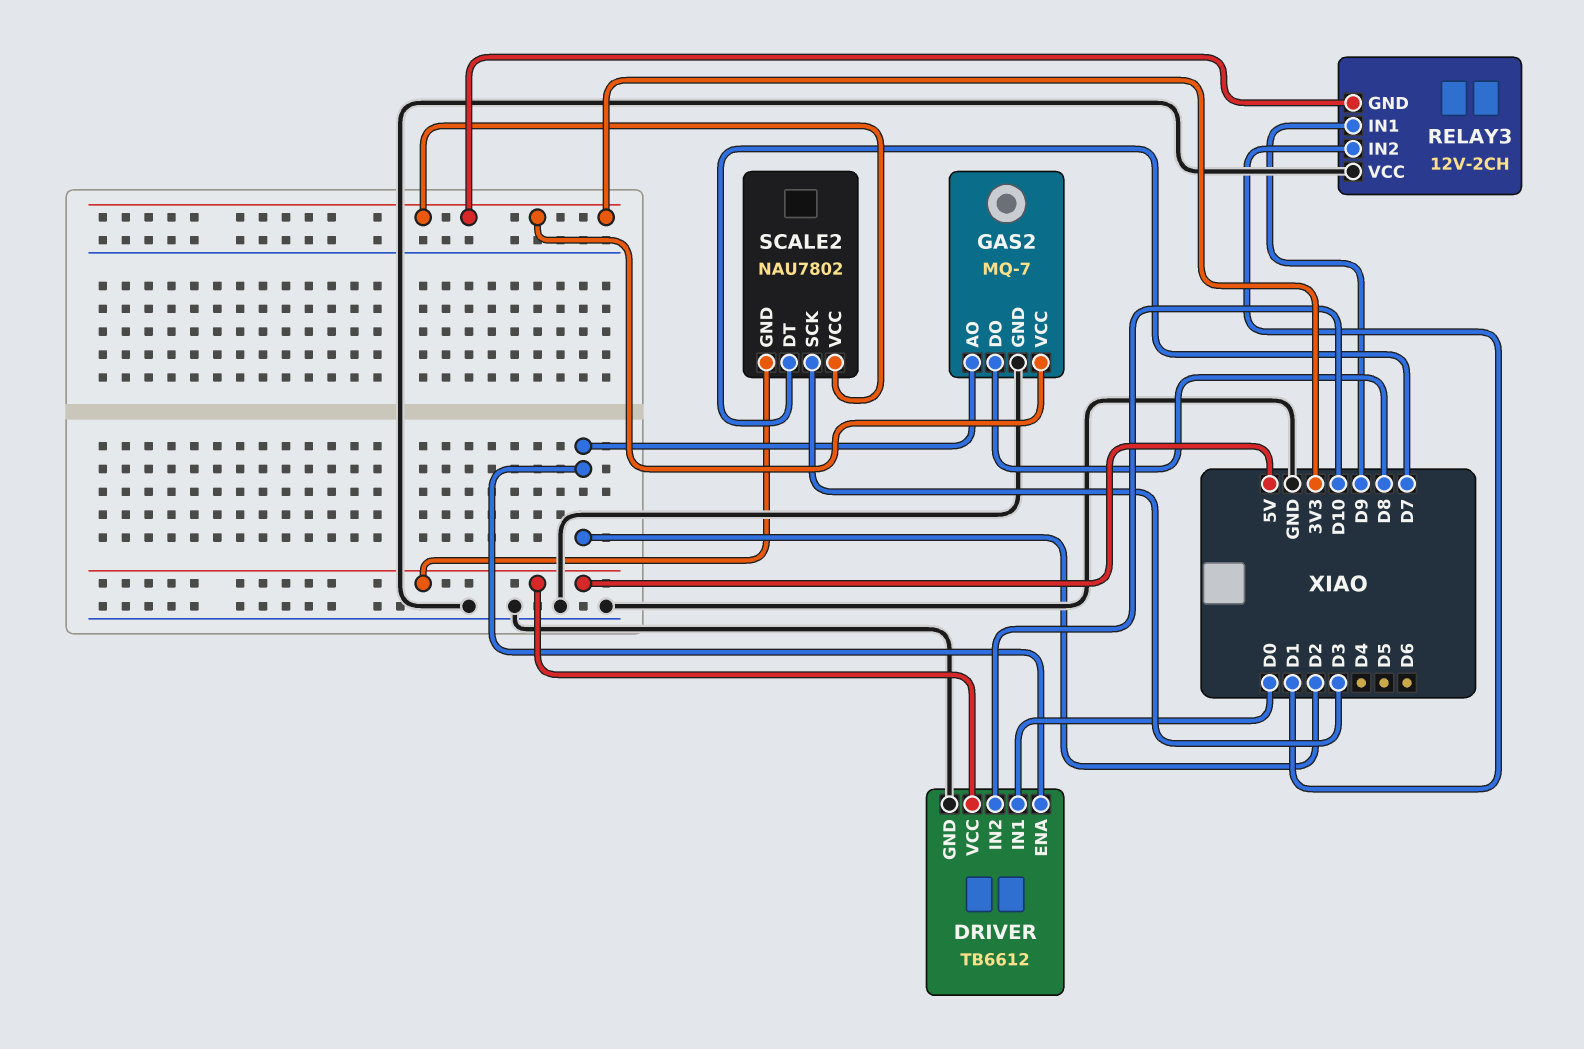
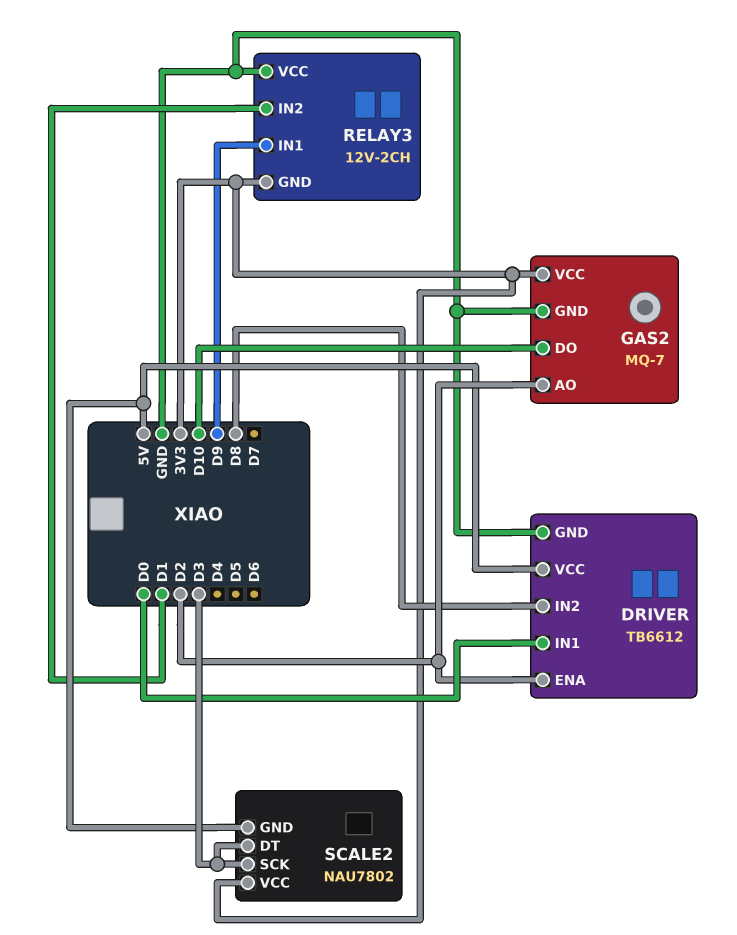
DRIVER pin IN2: D10 -> D8
GAS2 pin DO: D8 -> D10
SCALE2 pin DT: D7 -> D3

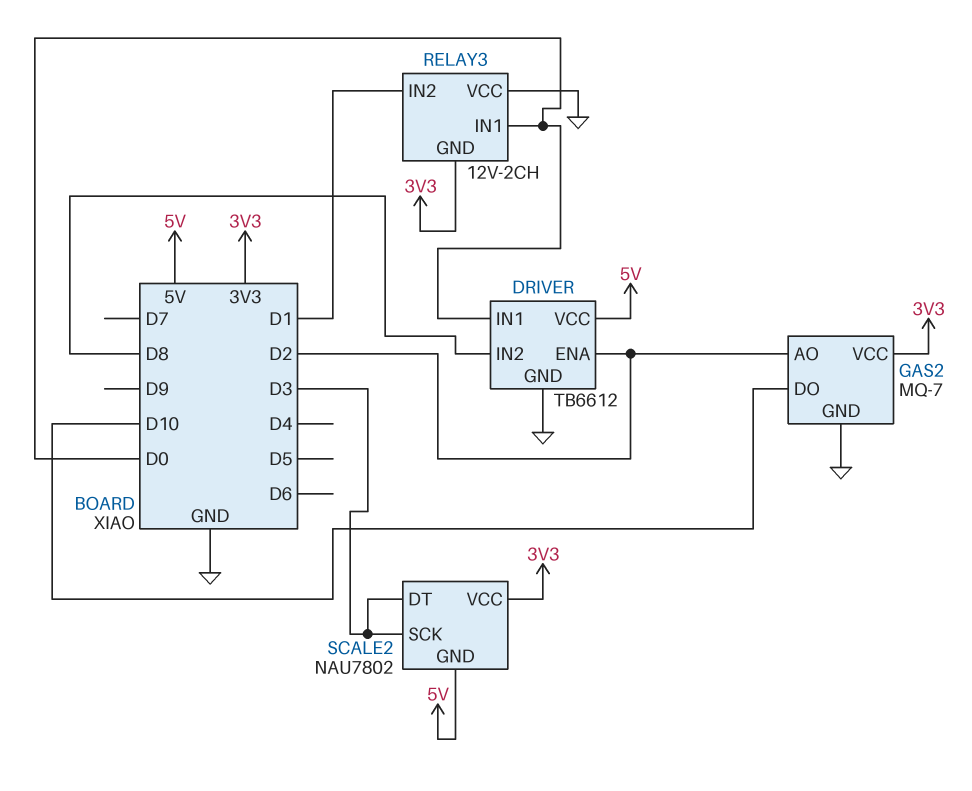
RELAY3 pin IN1: D9 -> D0

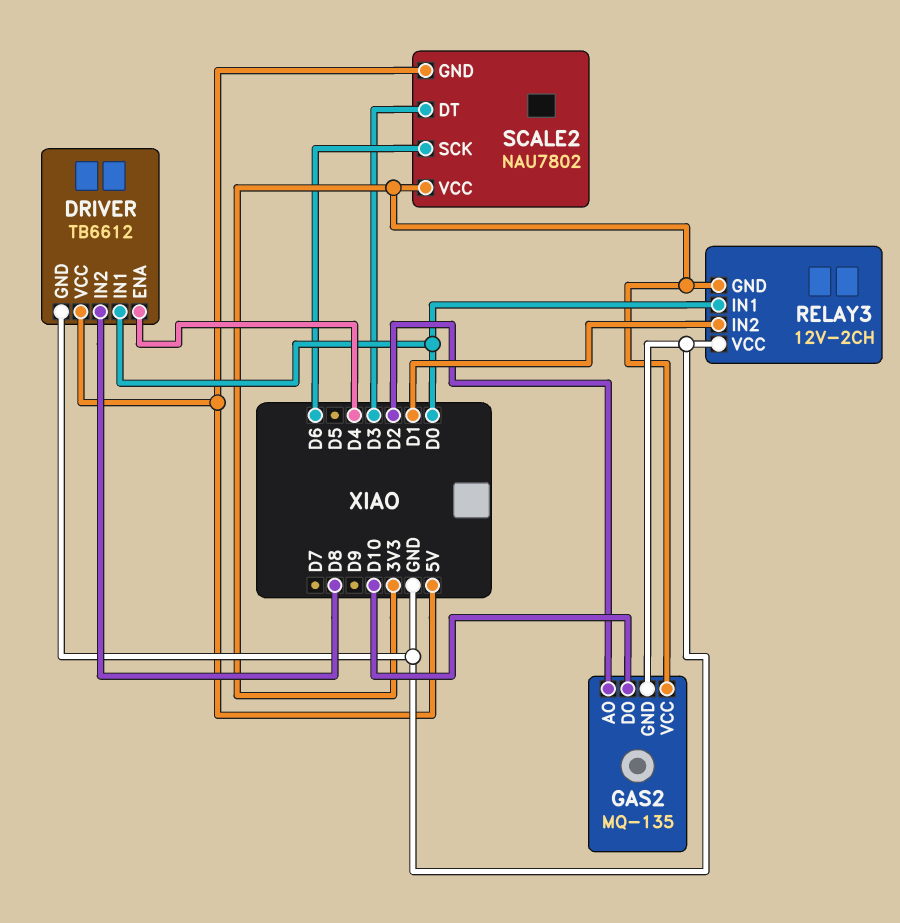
DRIVER pin ENA: D2 -> D4
GAS2: MQ-7 -> MQ-135
SCALE2 pin SCK: D3 -> D6

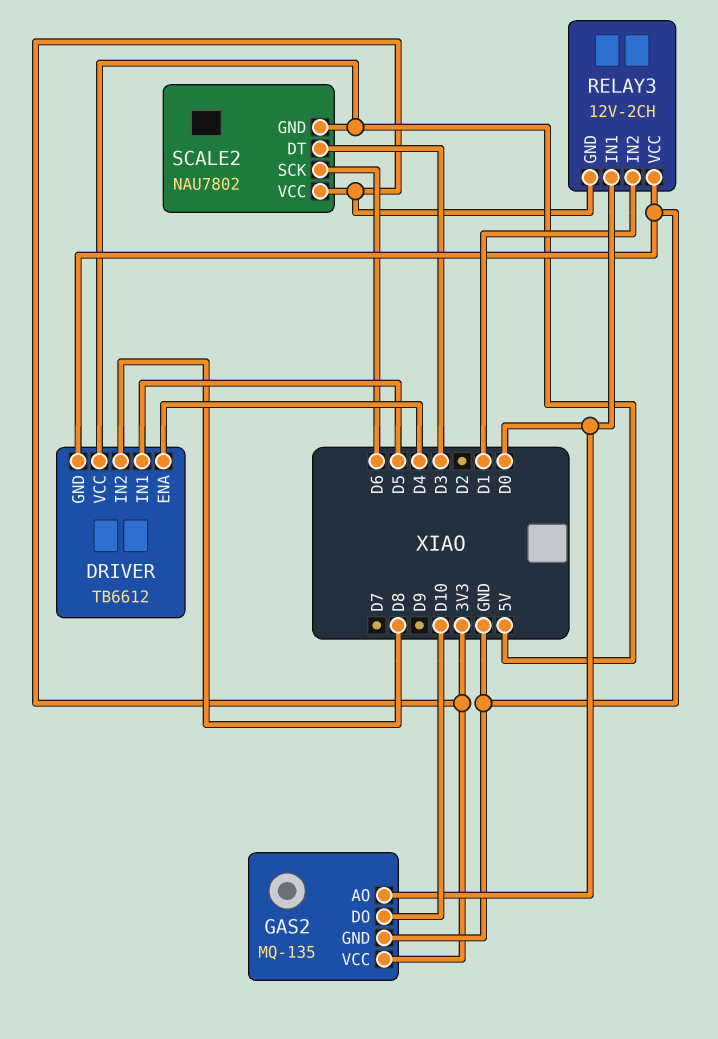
DRIVER pin IN1: D0 -> D5
GAS2 pin AO: D2 -> D0

